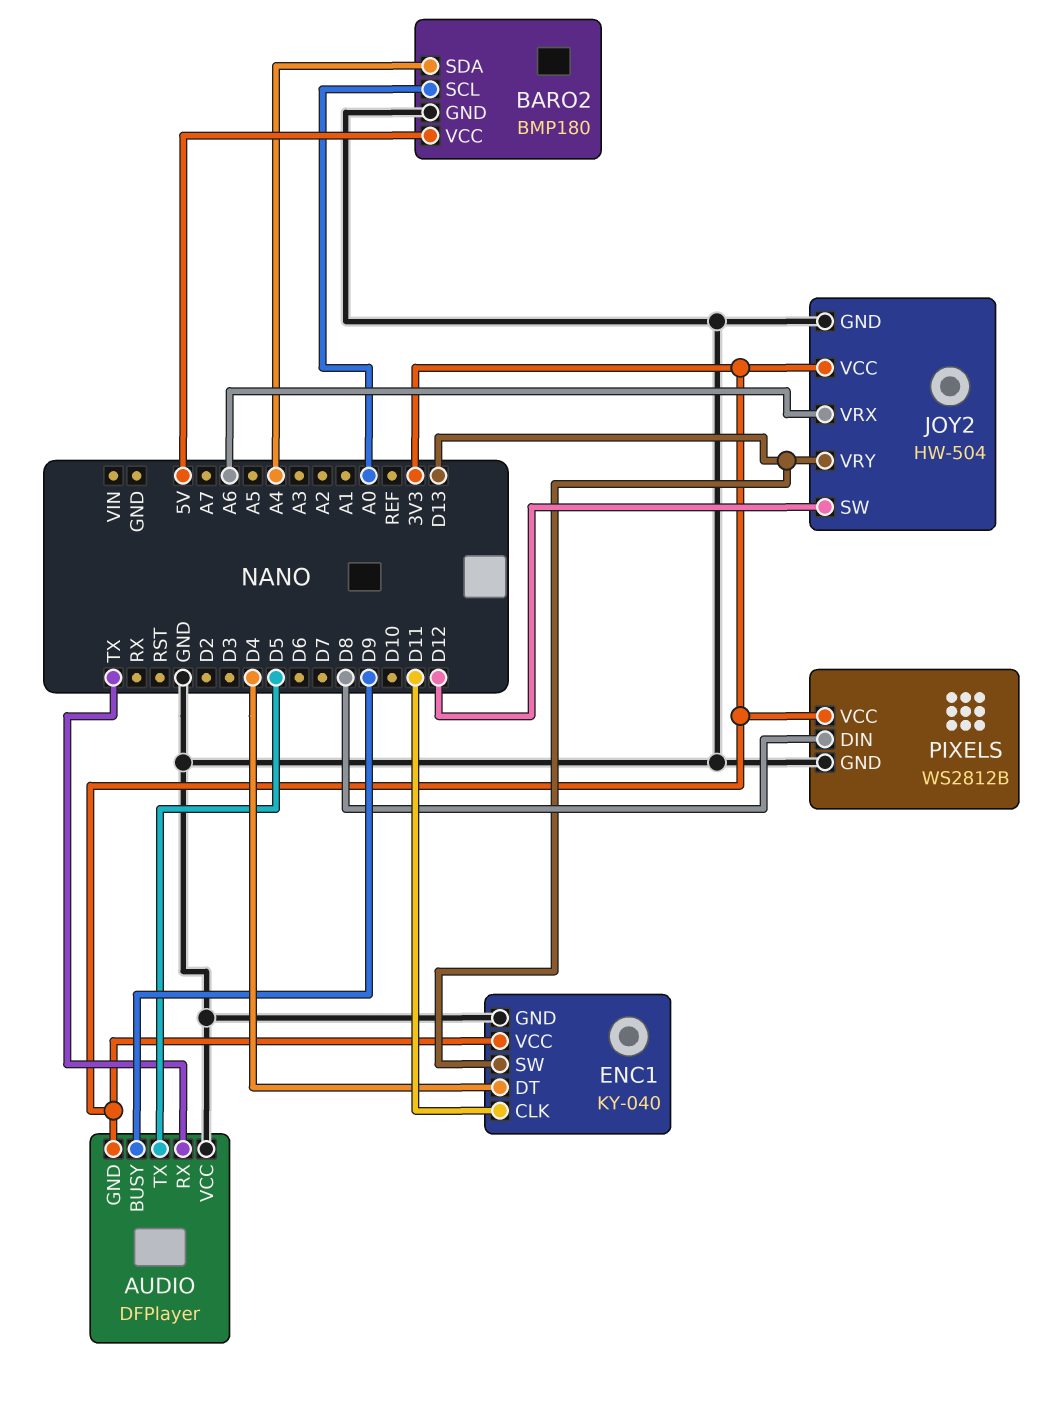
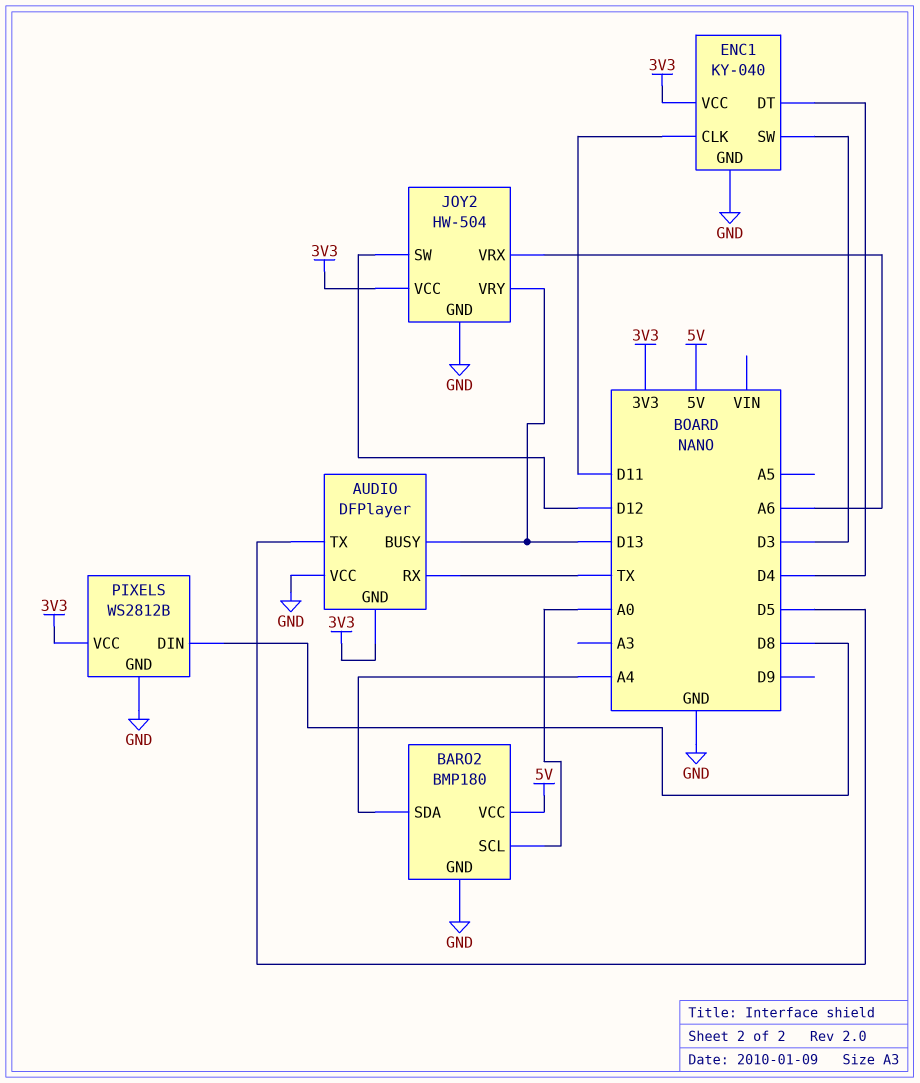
AUDIO pin BUSY: D9 -> D13
ENC1 pin SW: D13 -> D3

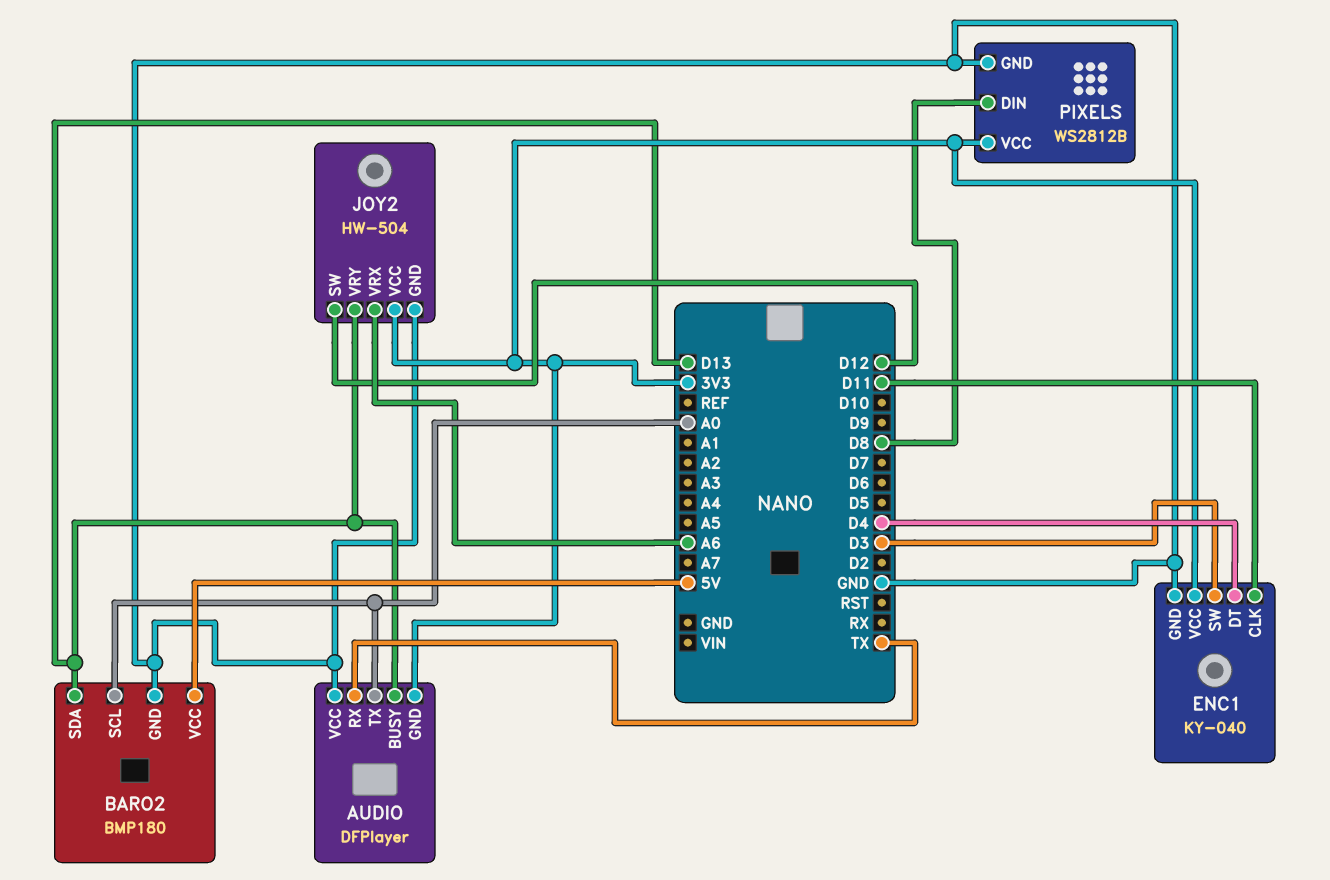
AUDIO pin TX: D5 -> A0
BARO2 pin SDA: A4 -> D13

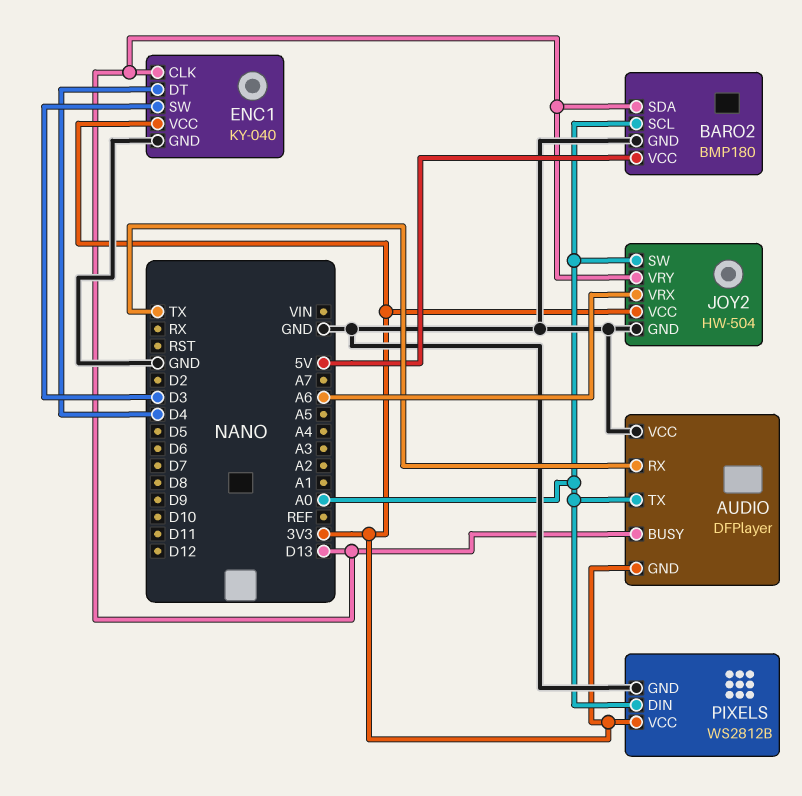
ENC1 pin CLK: D11 -> D13
JOY2 pin SW: D12 -> A0
PIXELS pin DIN: D8 -> A0

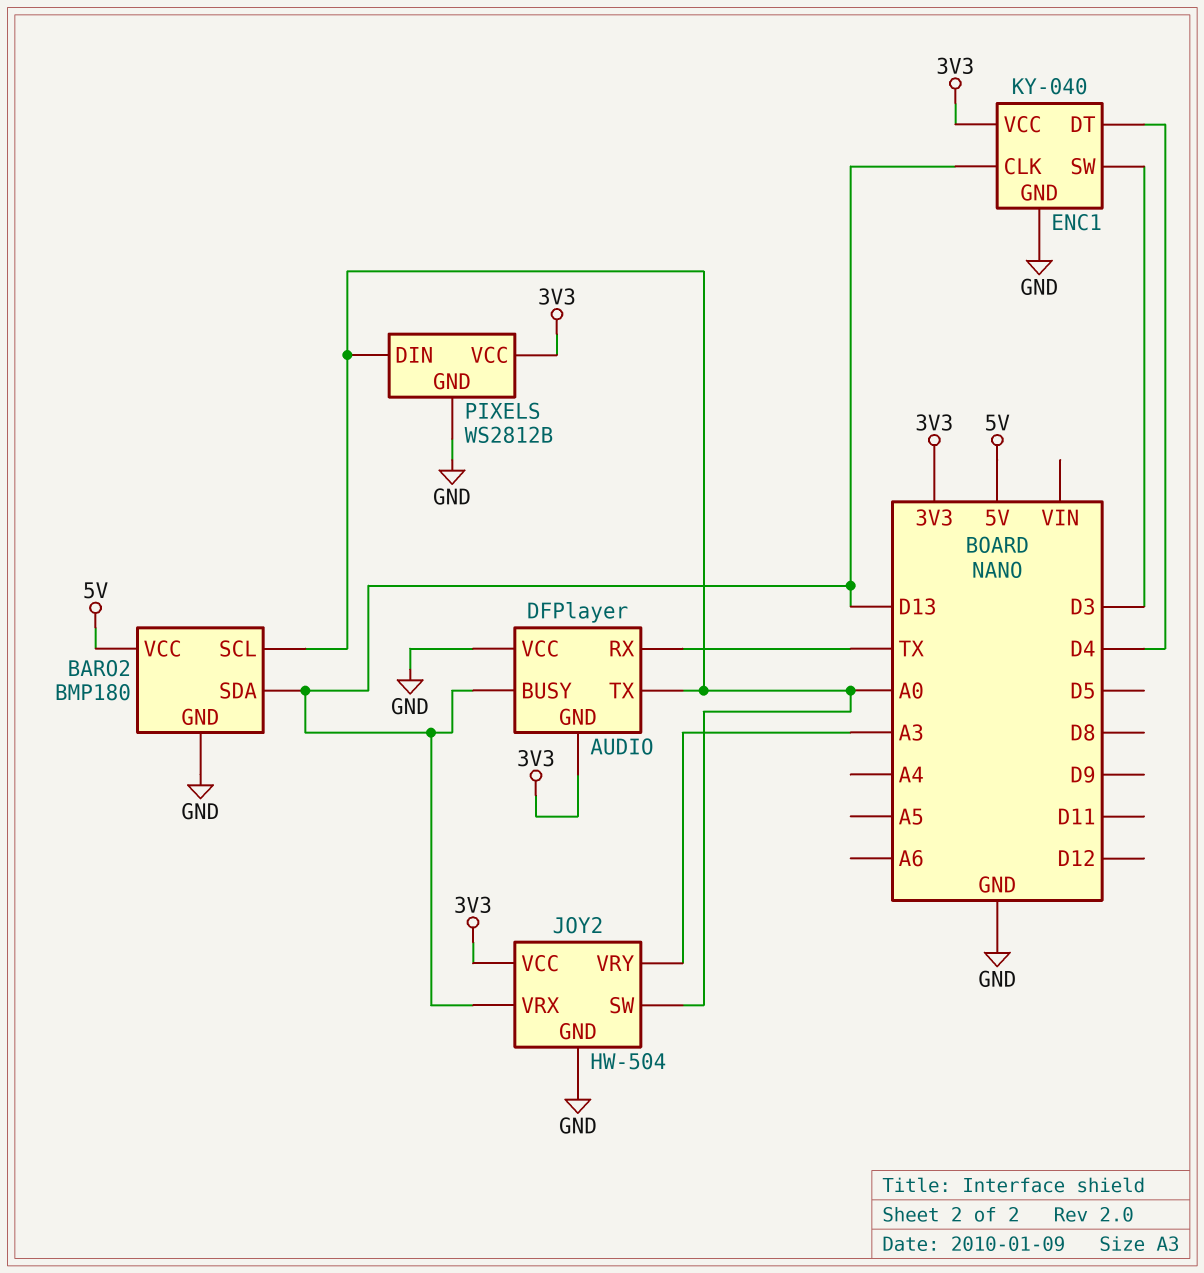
JOY2 pin VRX: A6 -> D13
JOY2 pin VRY: D13 -> A3

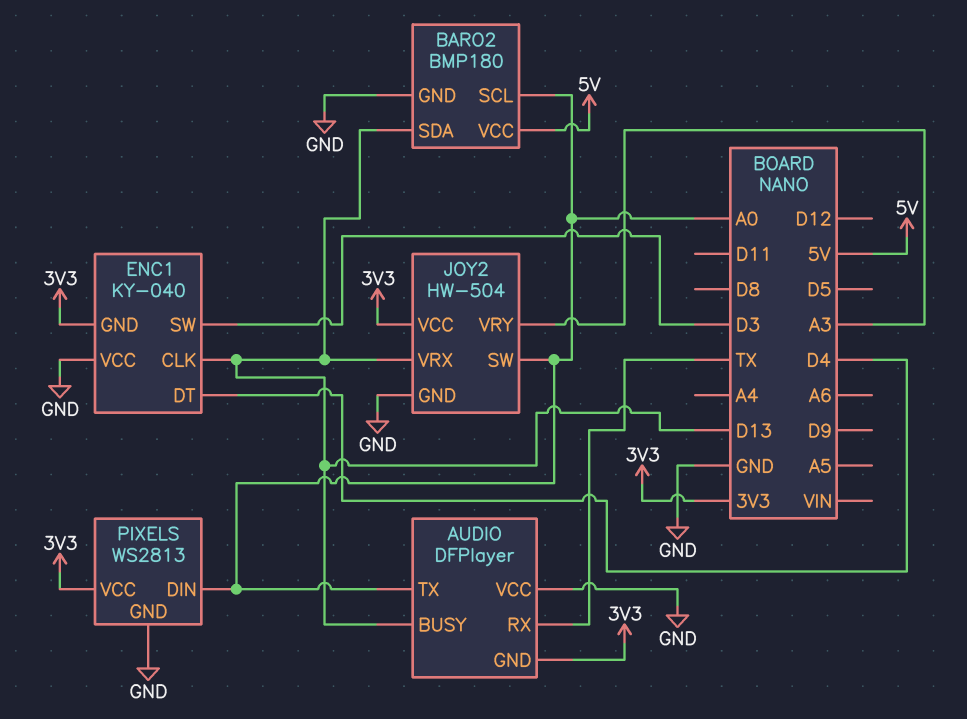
ENC1 pin GND: GND -> 3V3
ENC1 pin VCC: 3V3 -> GND
PIXELS: WS2812B -> WS2813

